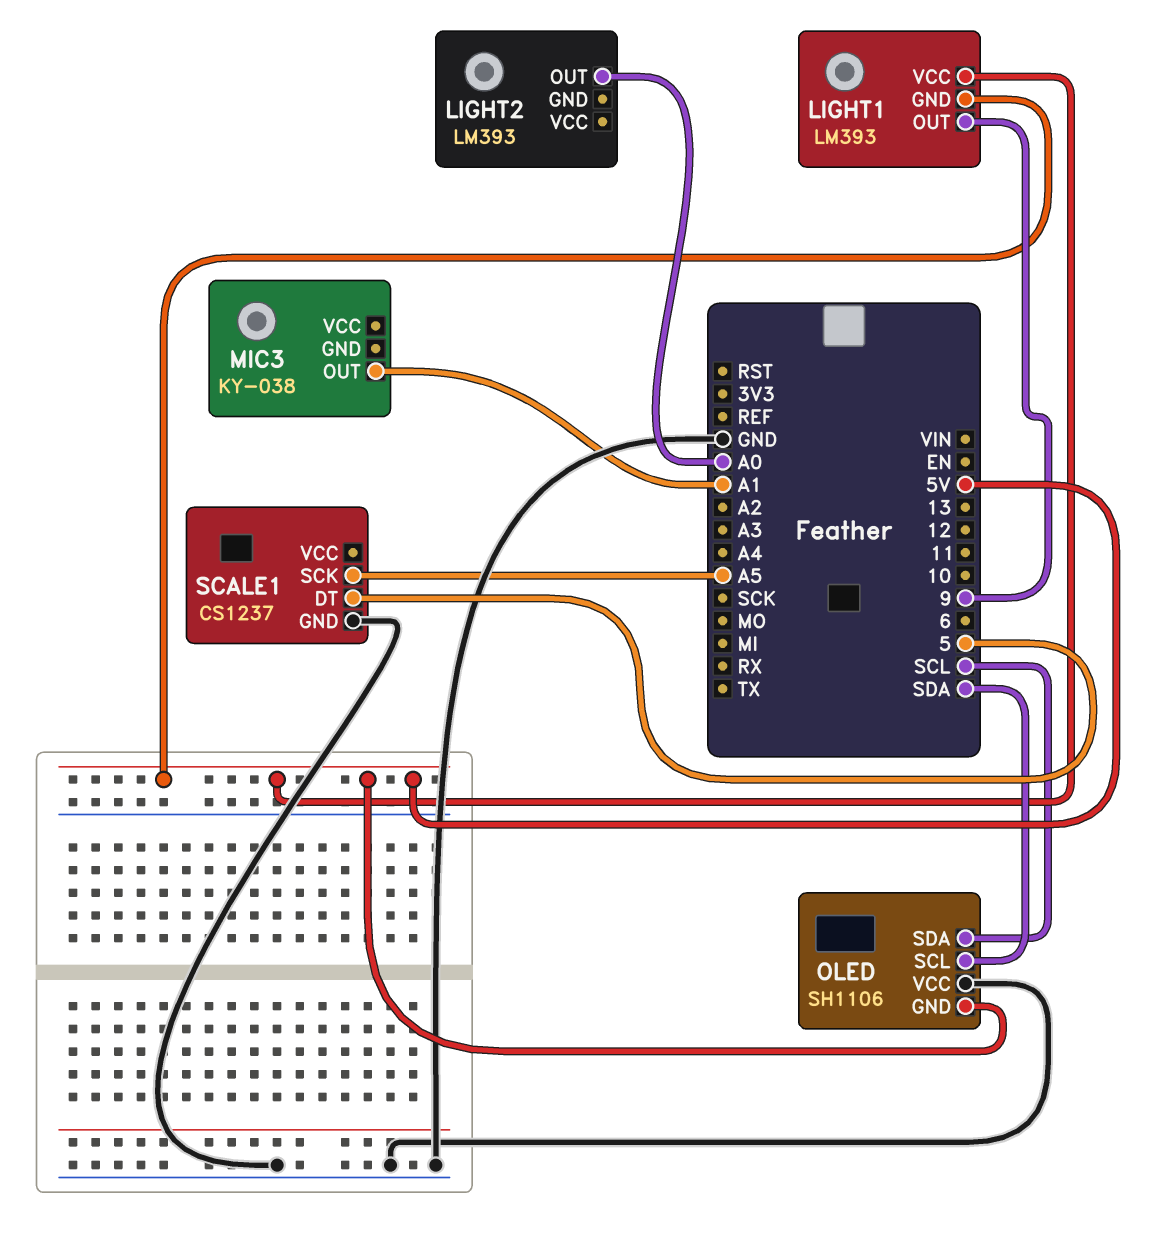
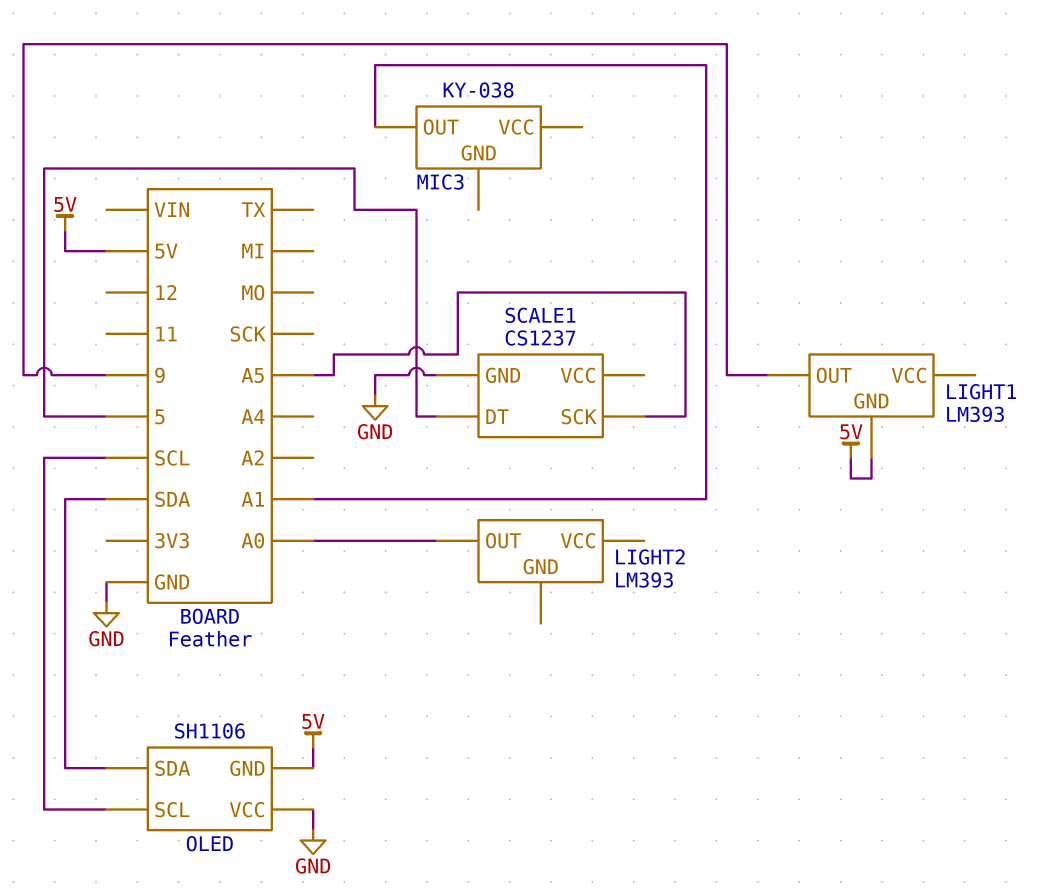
LIGHT1 pin VCC: 5V -> none
OLED pin SCL: SDA -> SCL
OLED pin SDA: SCL -> SDA

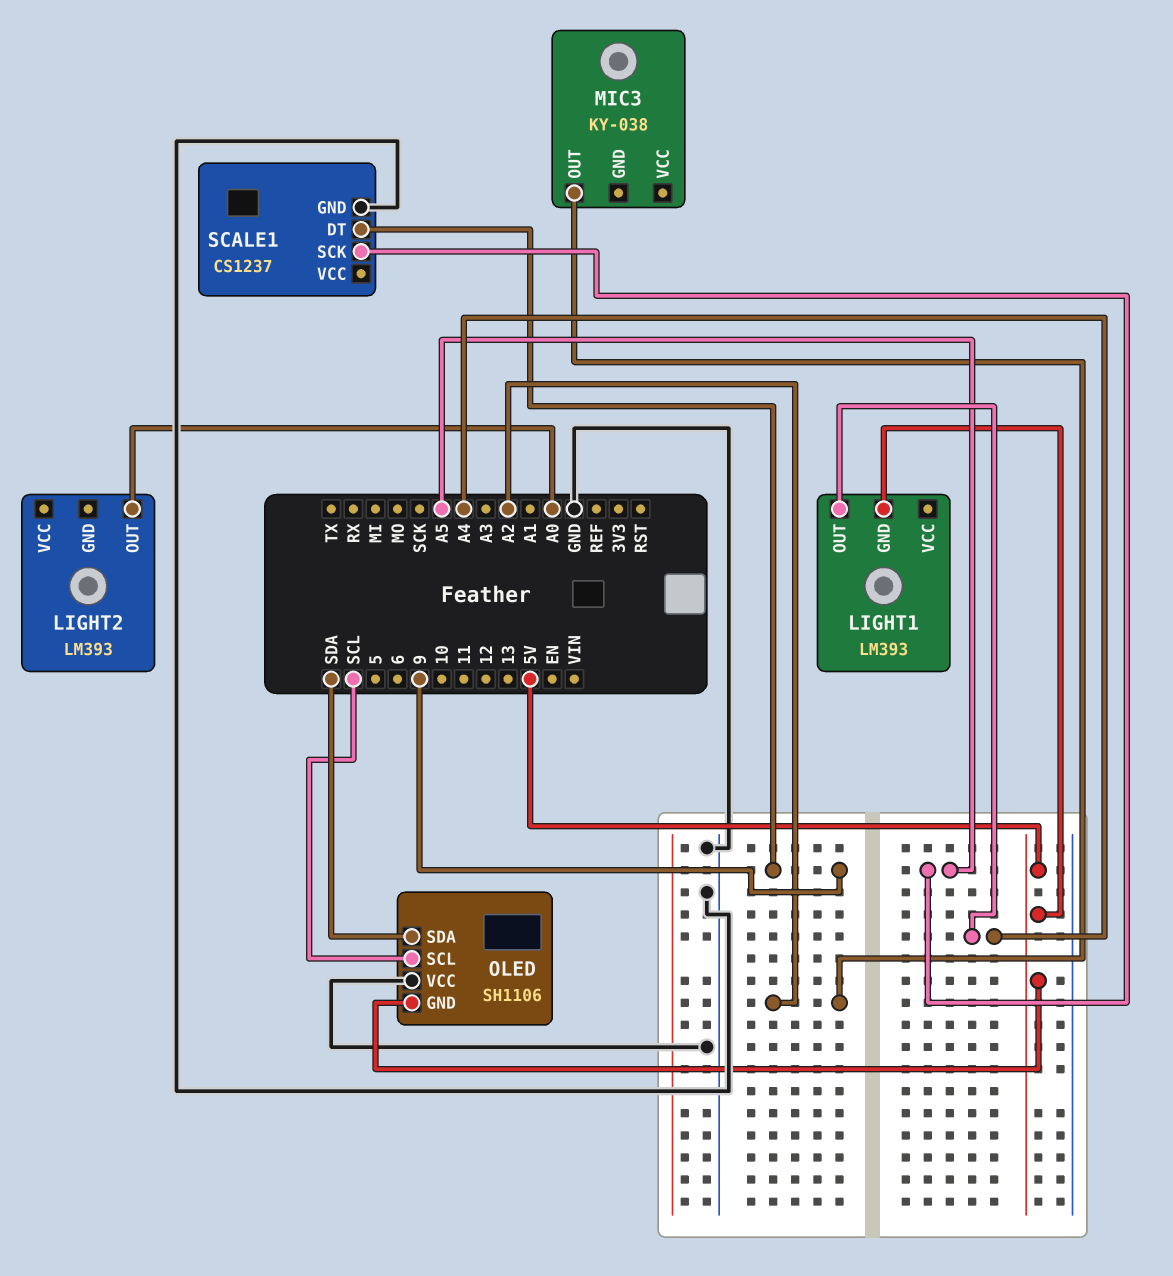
LIGHT1 pin OUT: 9 -> A4
MIC3 pin OUT: A1 -> A2
SCALE1 pin DT: 5 -> 9

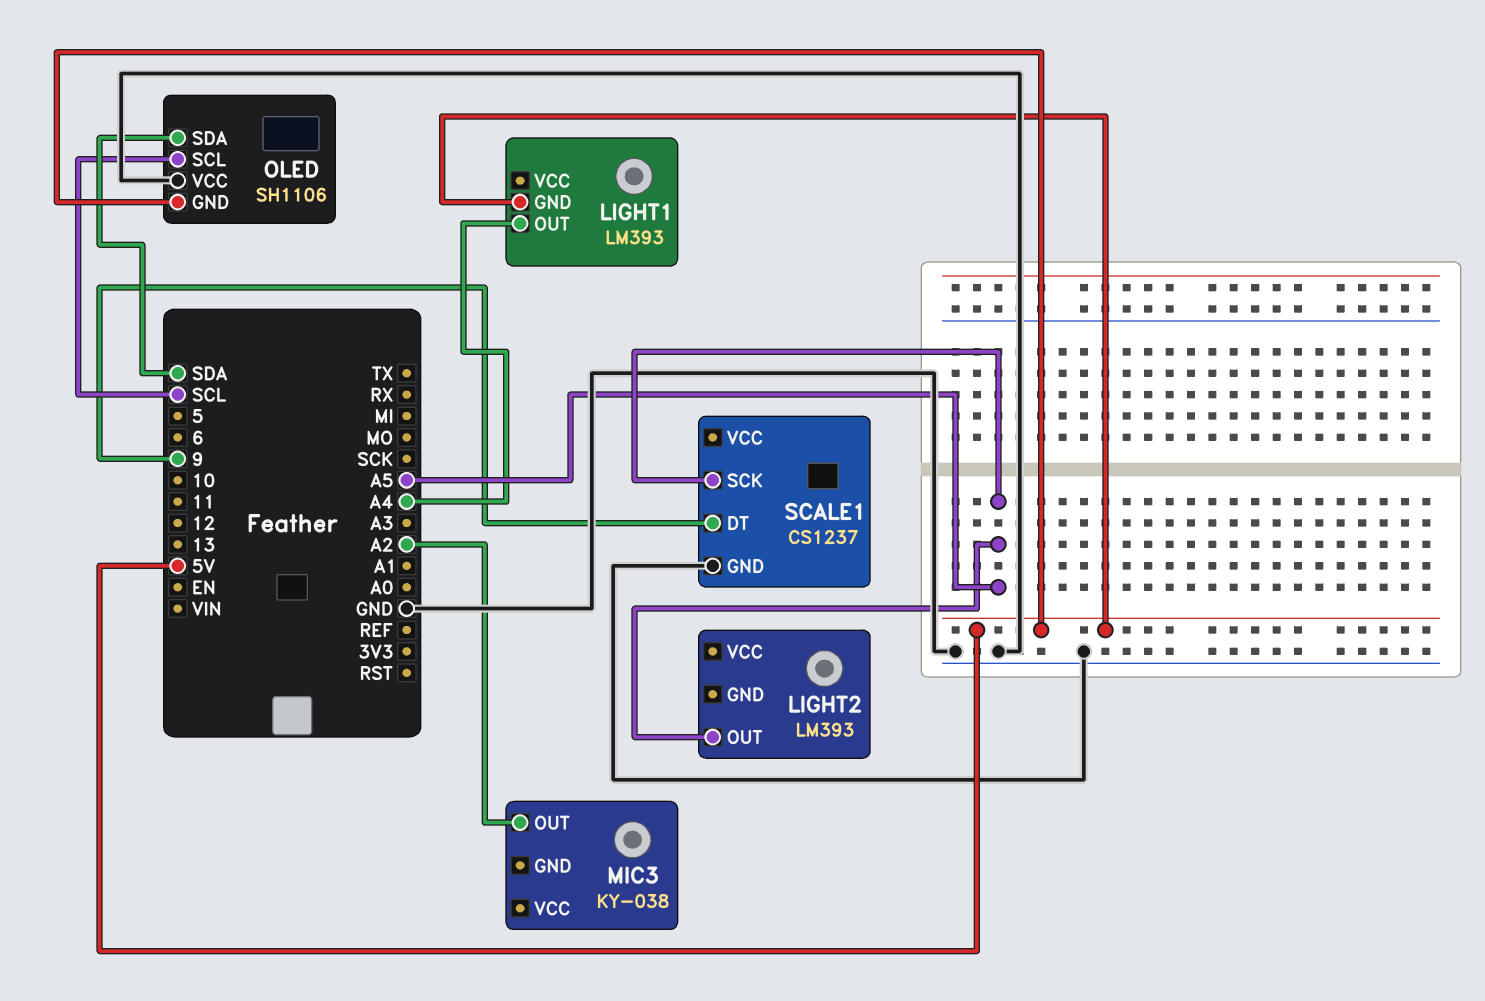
LIGHT2 pin OUT: A0 -> A5

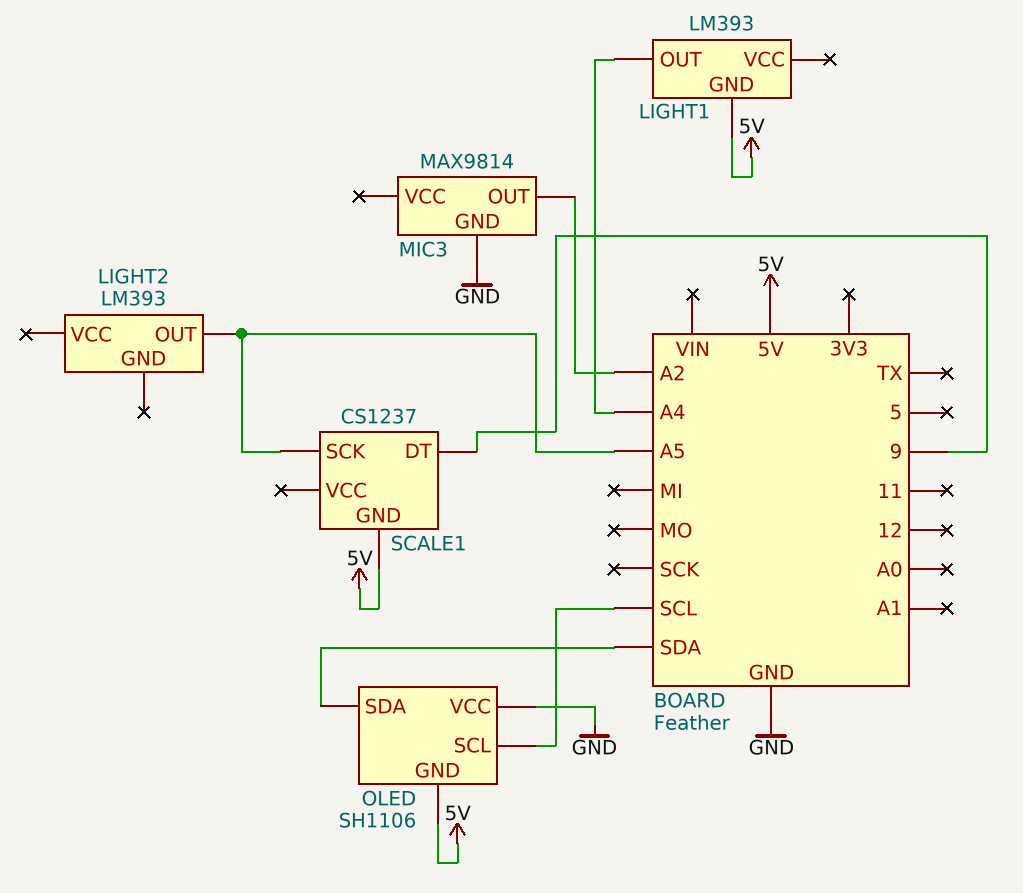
MIC3: KY-038 -> MAX9814
MIC3 pin GND: none -> GND
SCALE1 pin GND: GND -> 5V

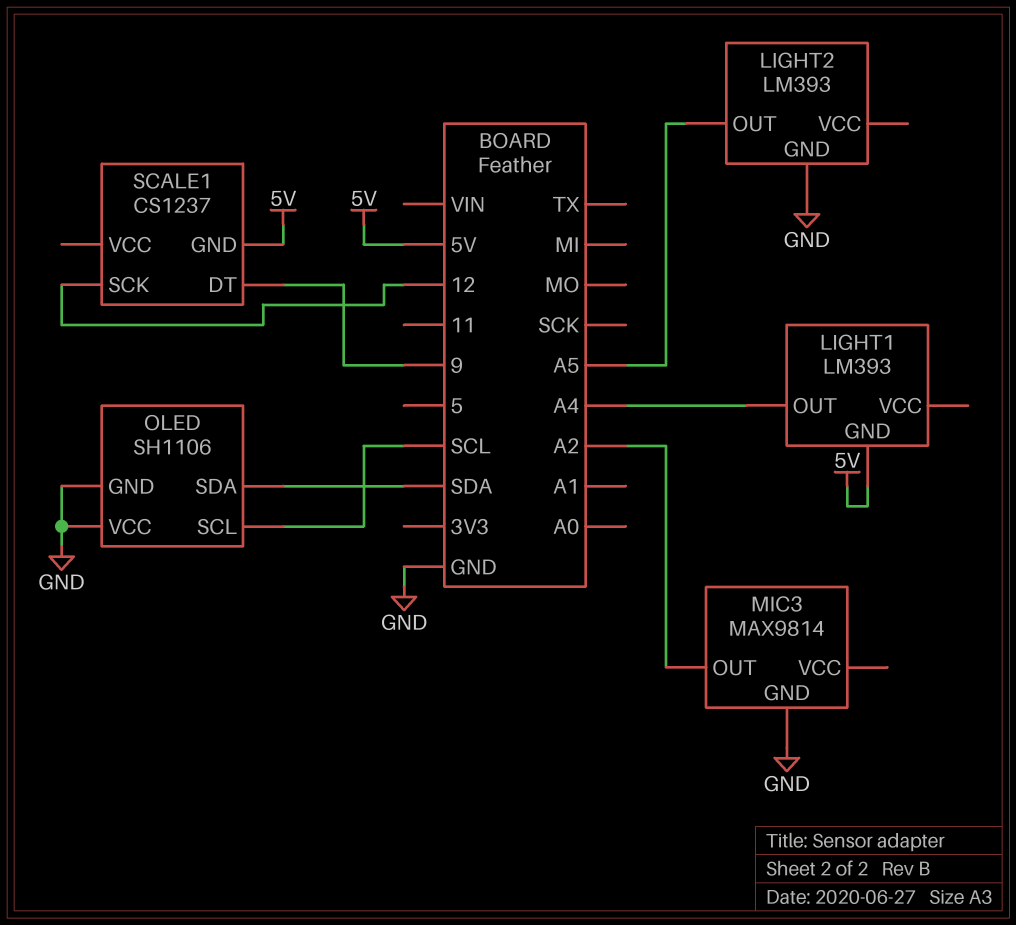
LIGHT2 pin GND: none -> GND
OLED pin GND: 5V -> GND
SCALE1 pin SCK: A5 -> 12

